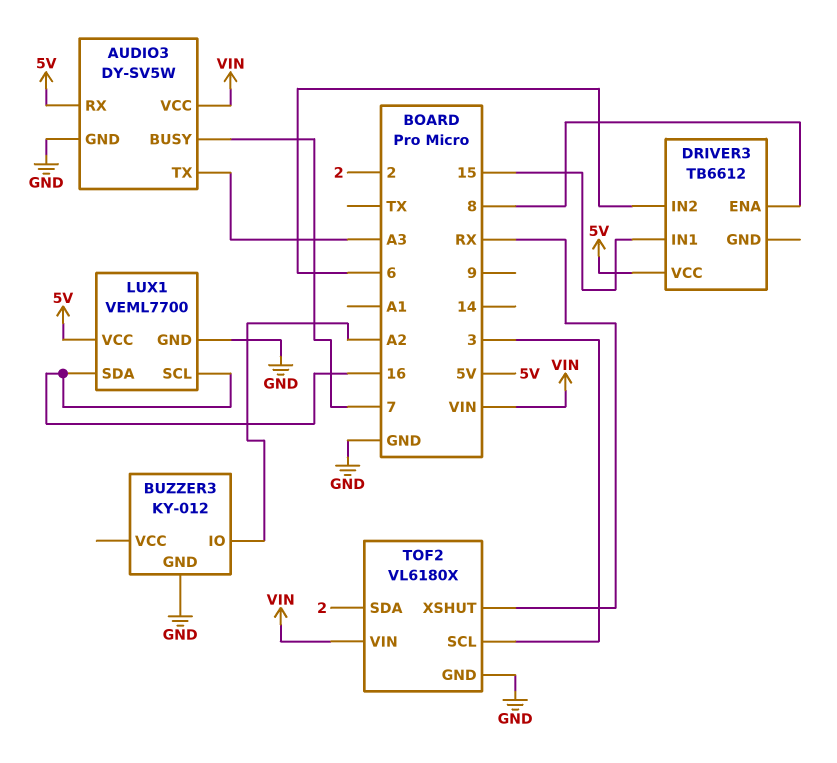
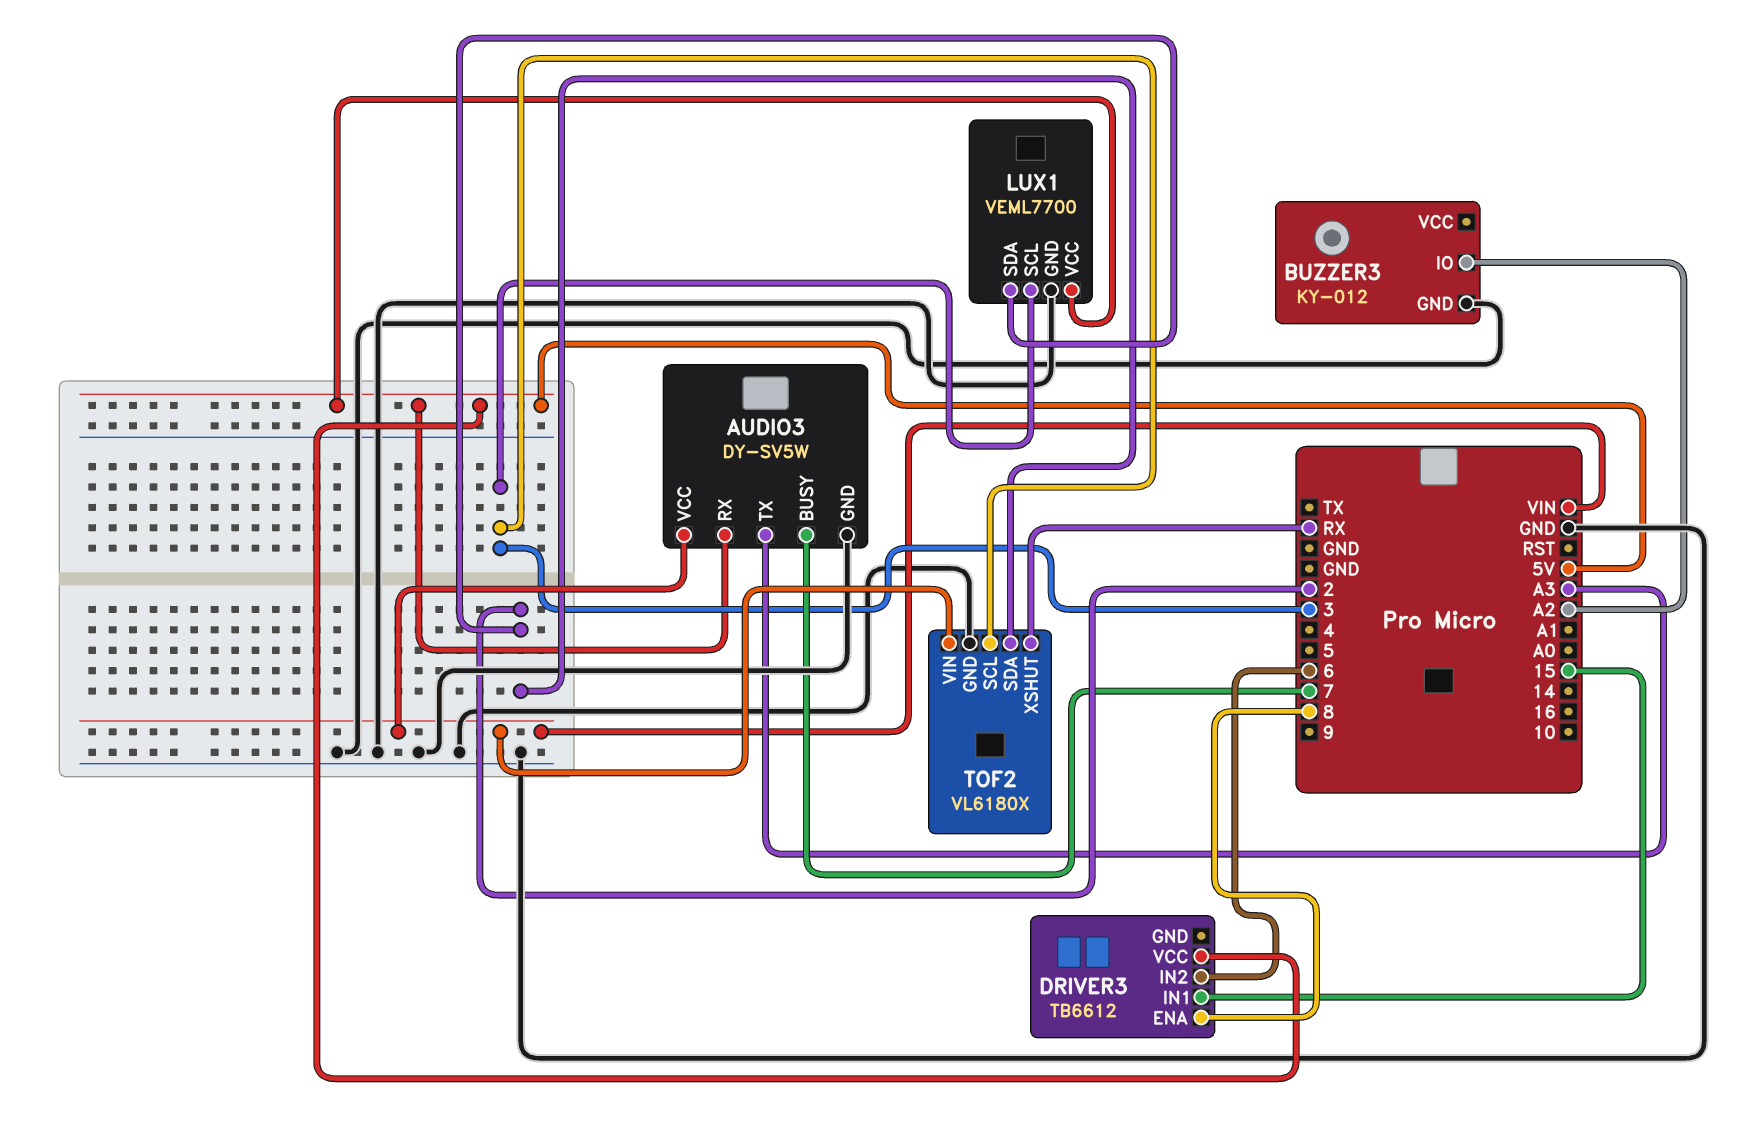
LUX1 pin SCL: 16 -> 3
LUX1 pin SDA: 16 -> 2

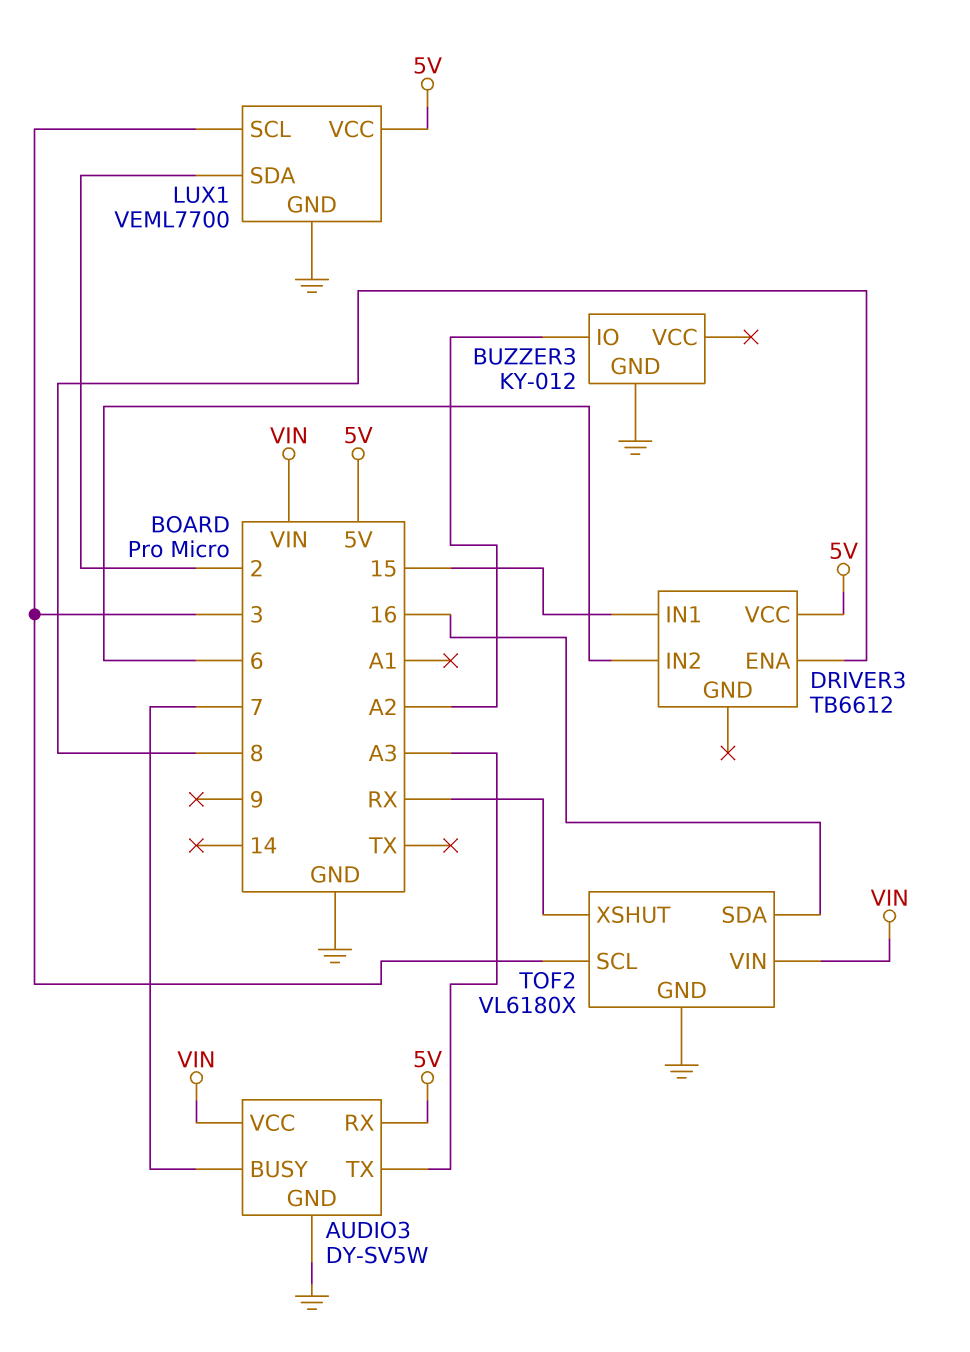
TOF2 pin SDA: 2 -> 16

